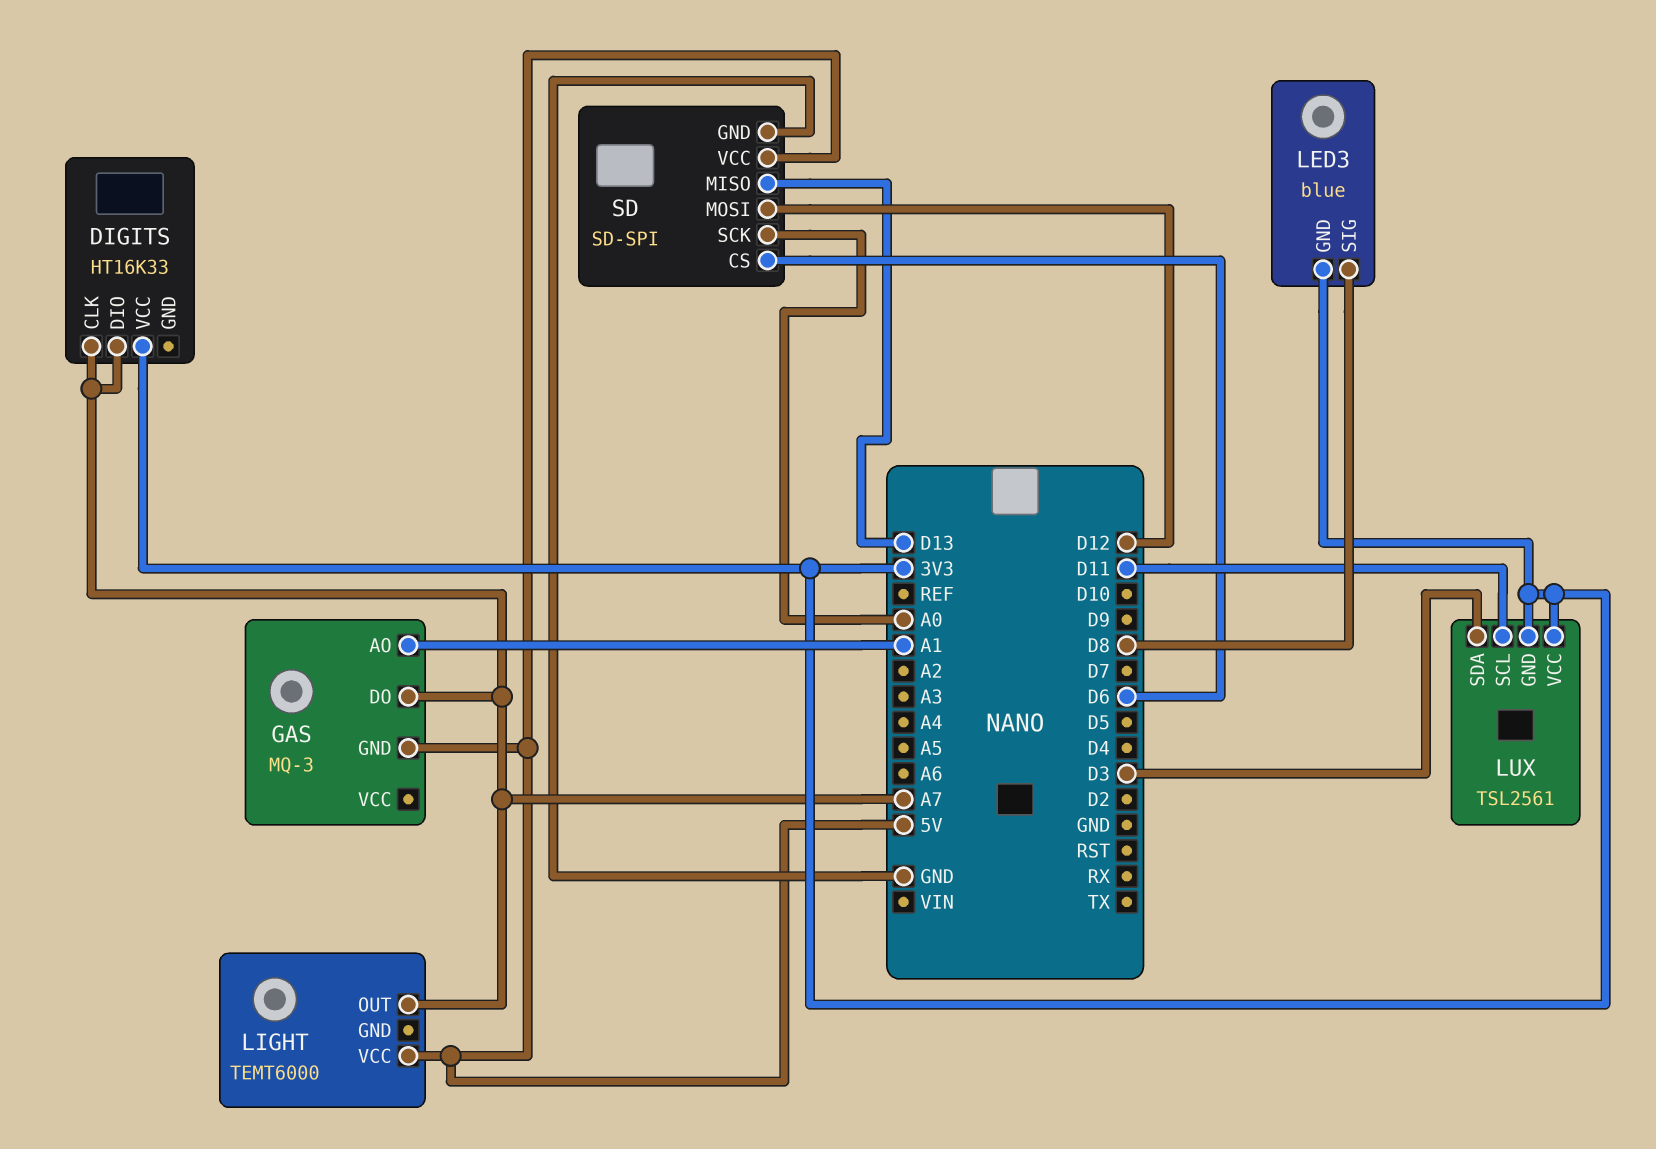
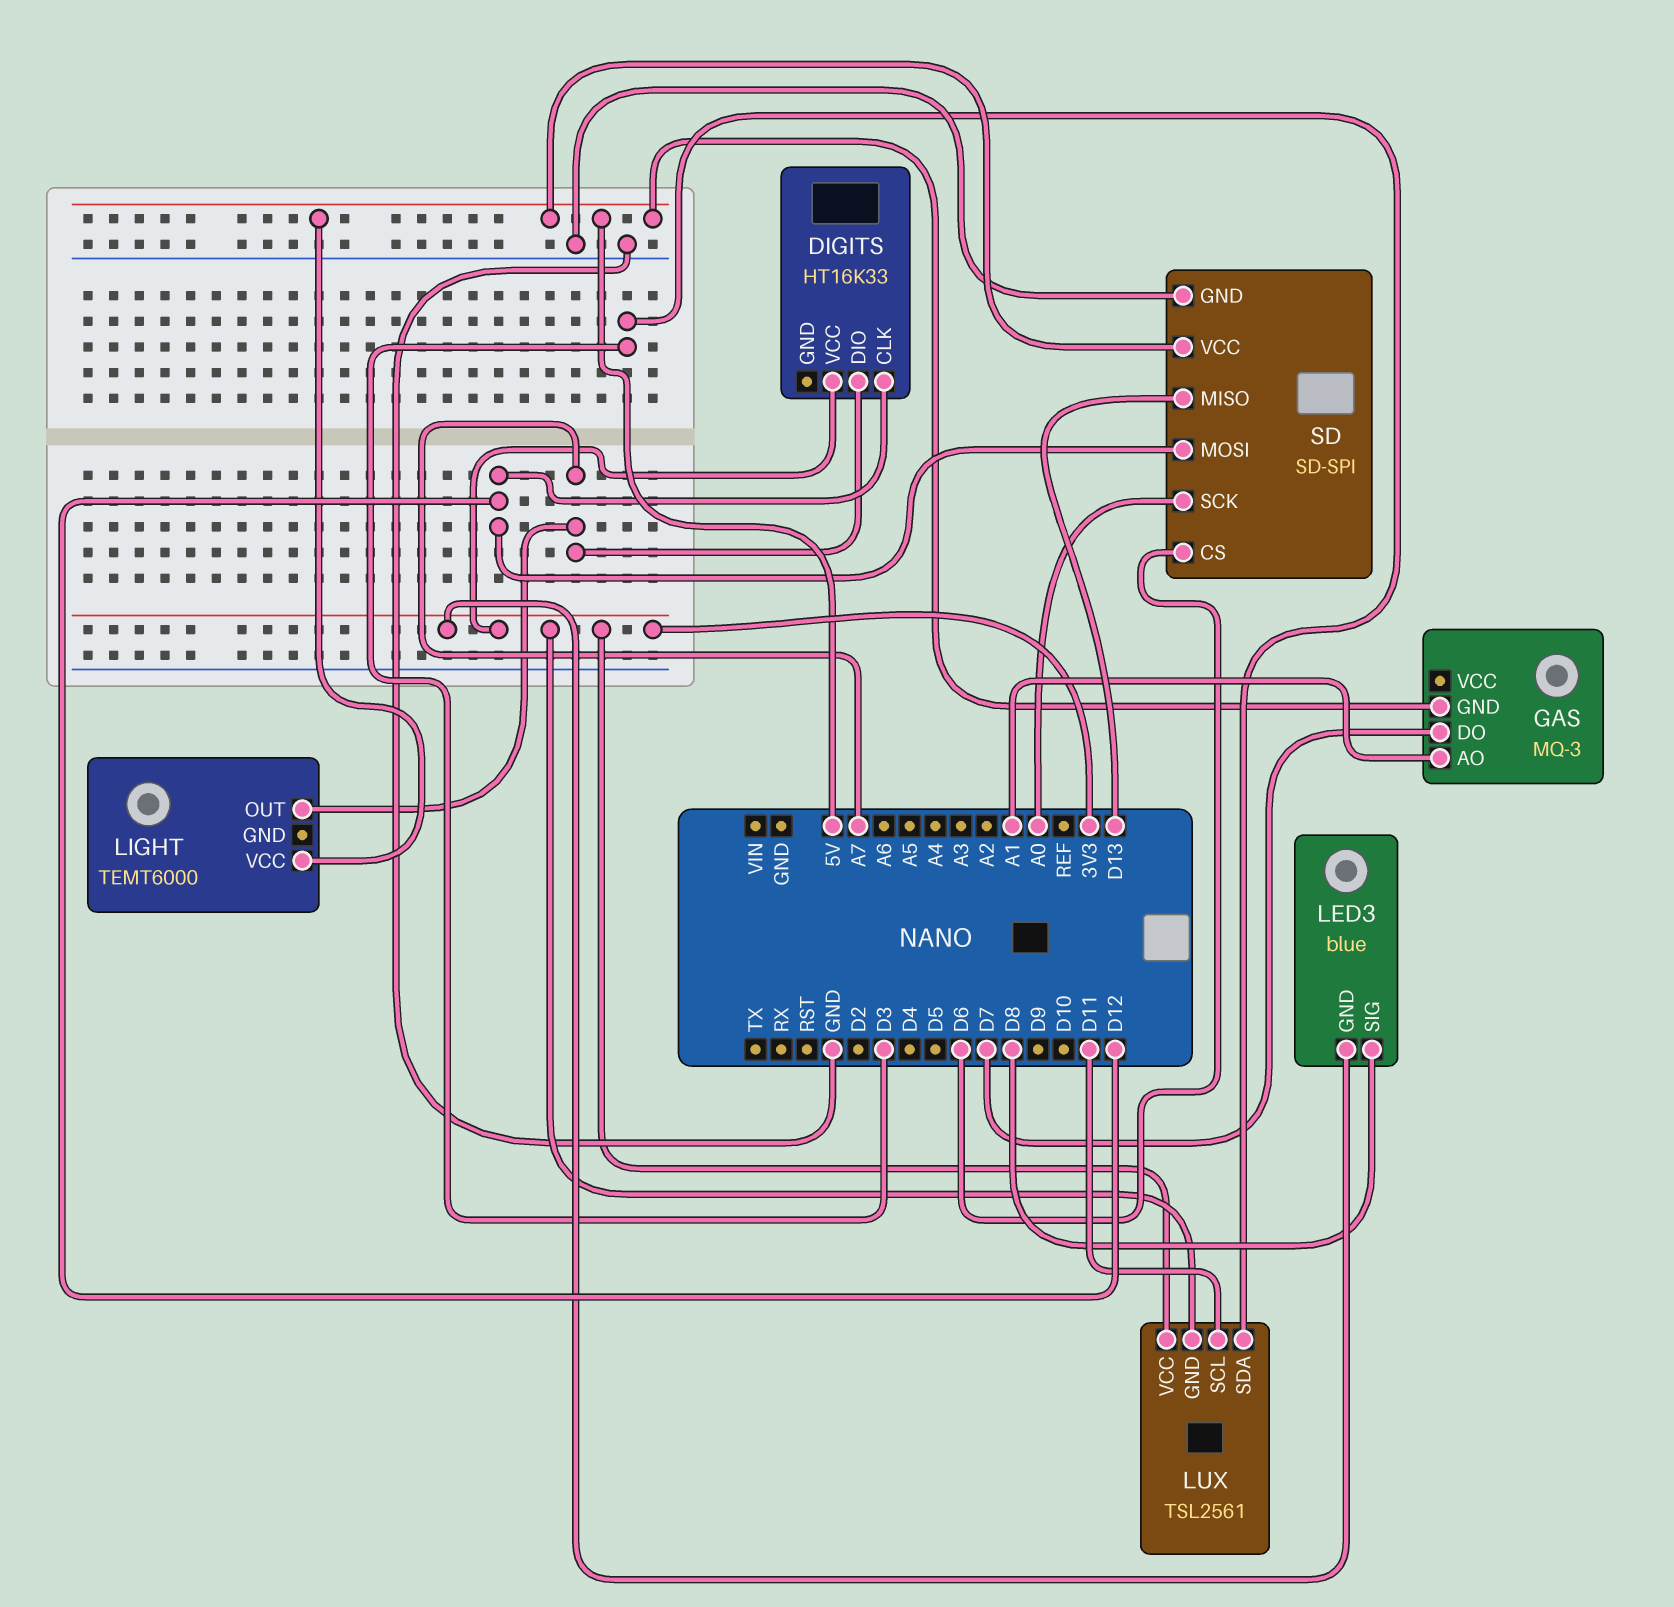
DIGITS pin CLK: A7 -> D12
GAS pin DO: A7 -> D7

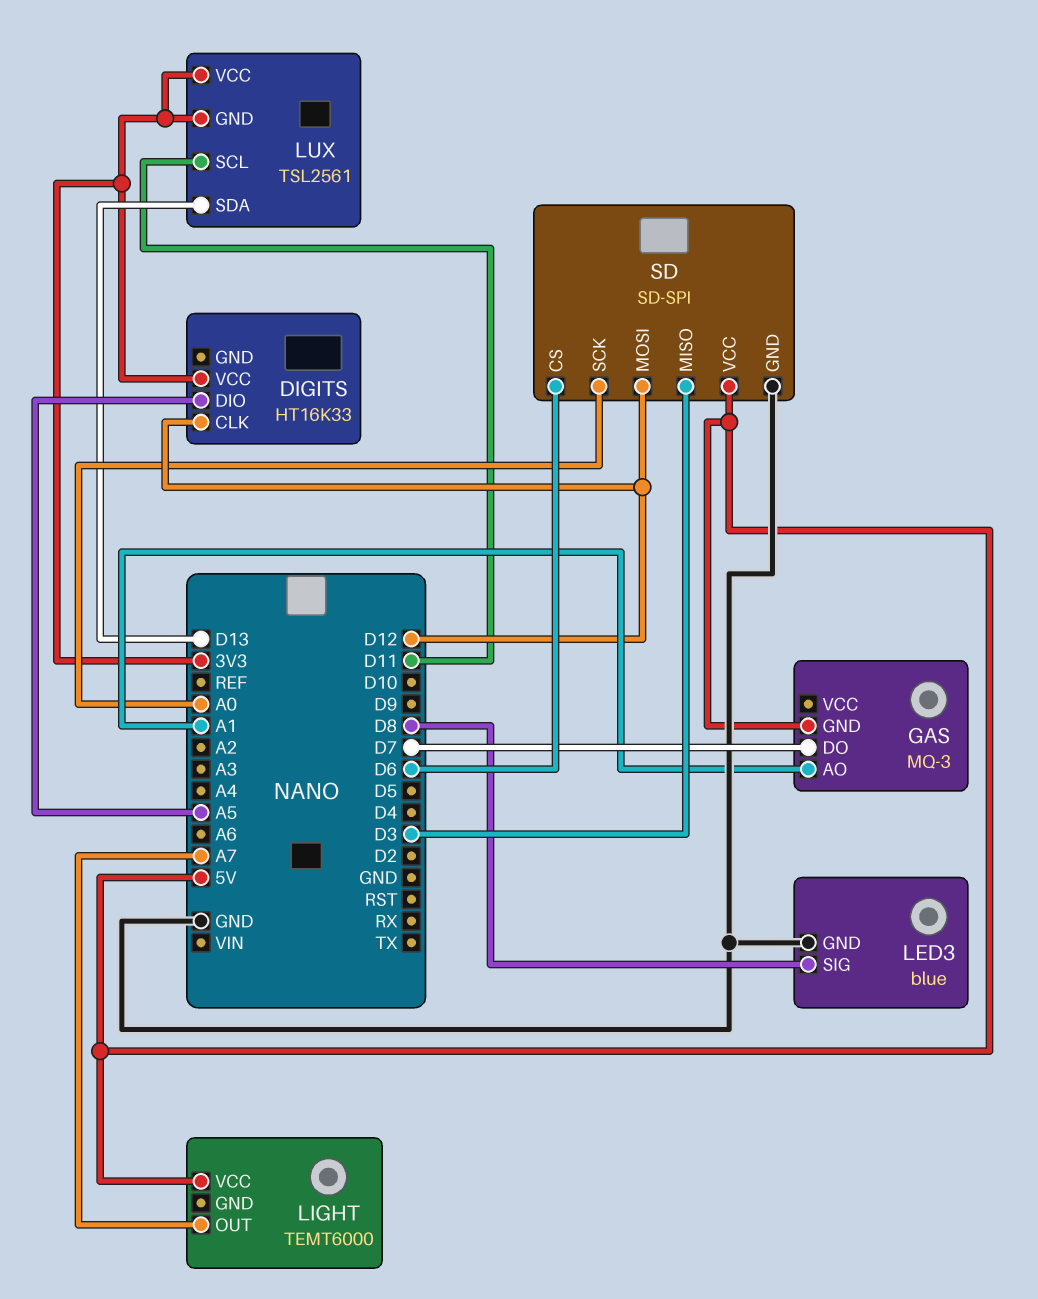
DIGITS pin DIO: A7 -> A5
LED3 pin GND: 3V3 -> GND
LUX pin SDA: D3 -> D13
SD pin MISO: D13 -> D3

